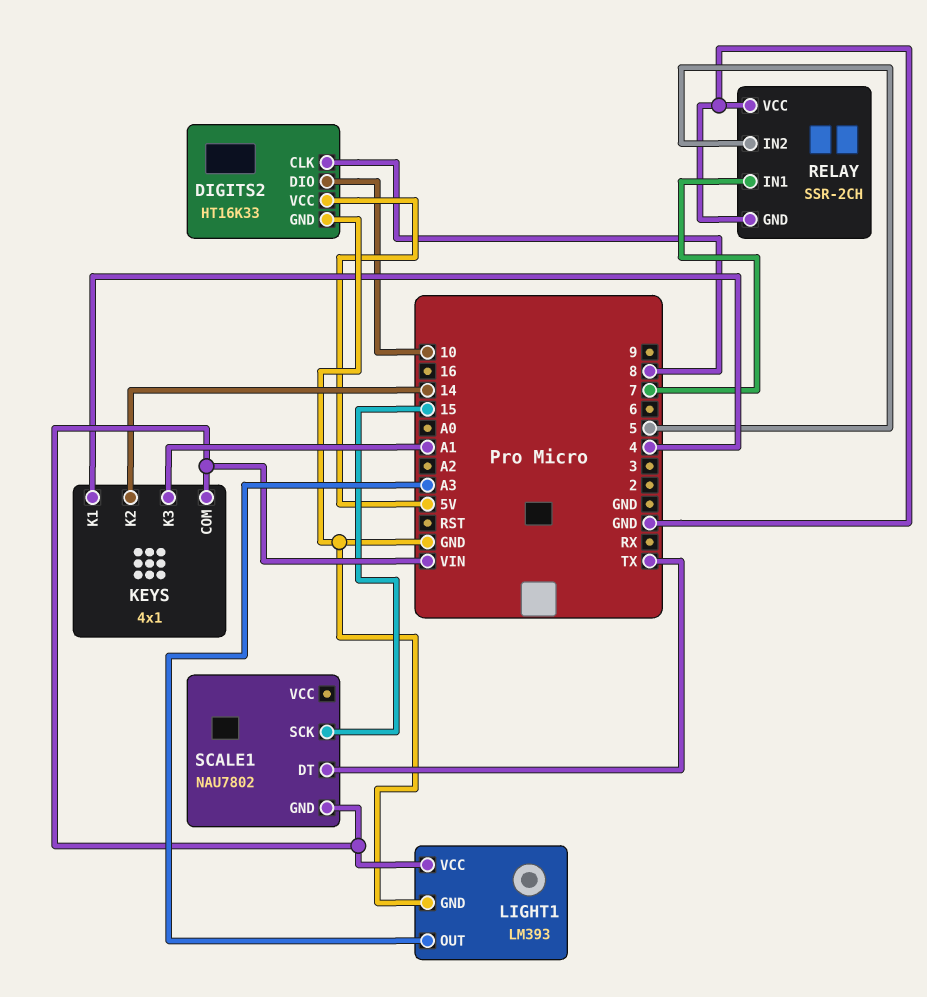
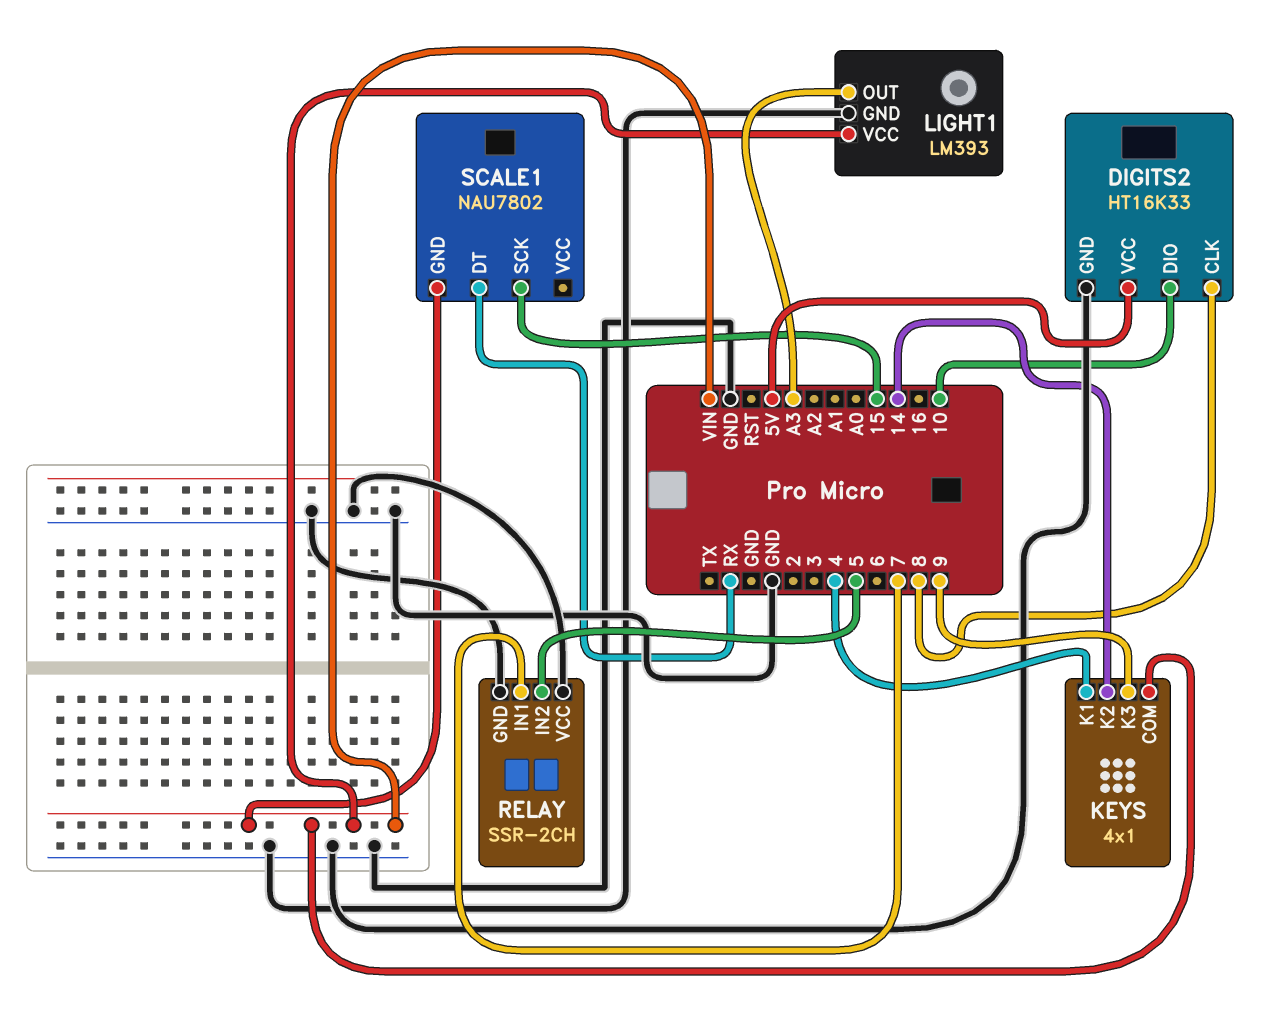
KEYS pin K3: A1 -> 9
SCALE1 pin DT: TX -> RX

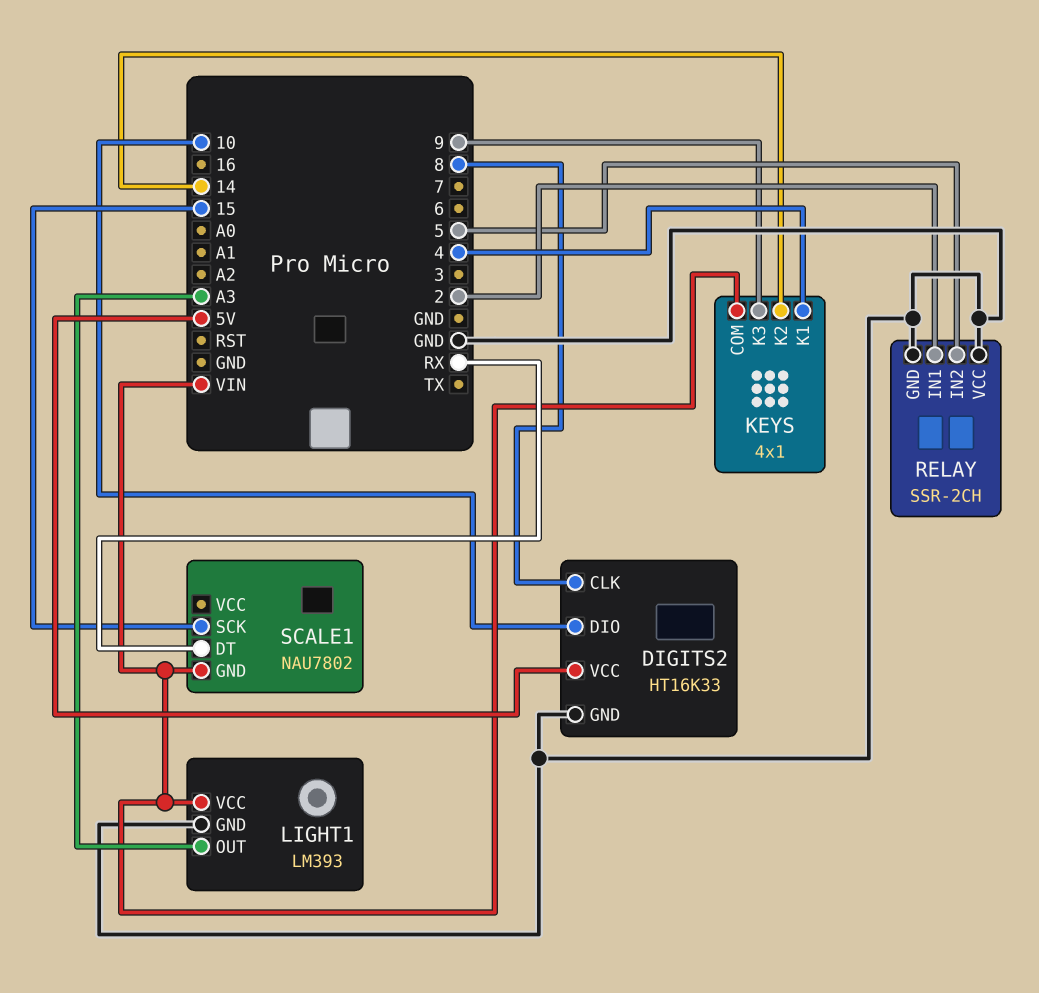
RELAY pin IN1: 7 -> 2

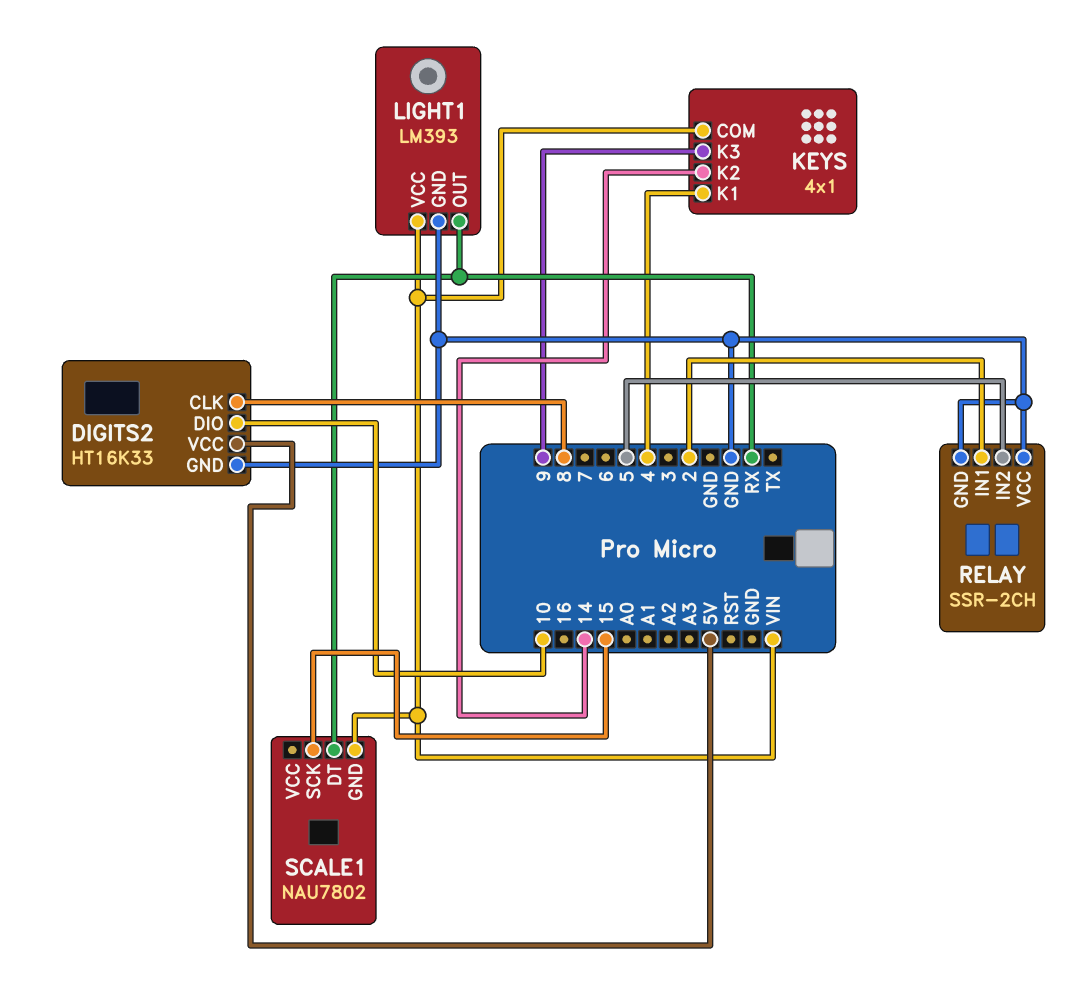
LIGHT1 pin OUT: A3 -> RX

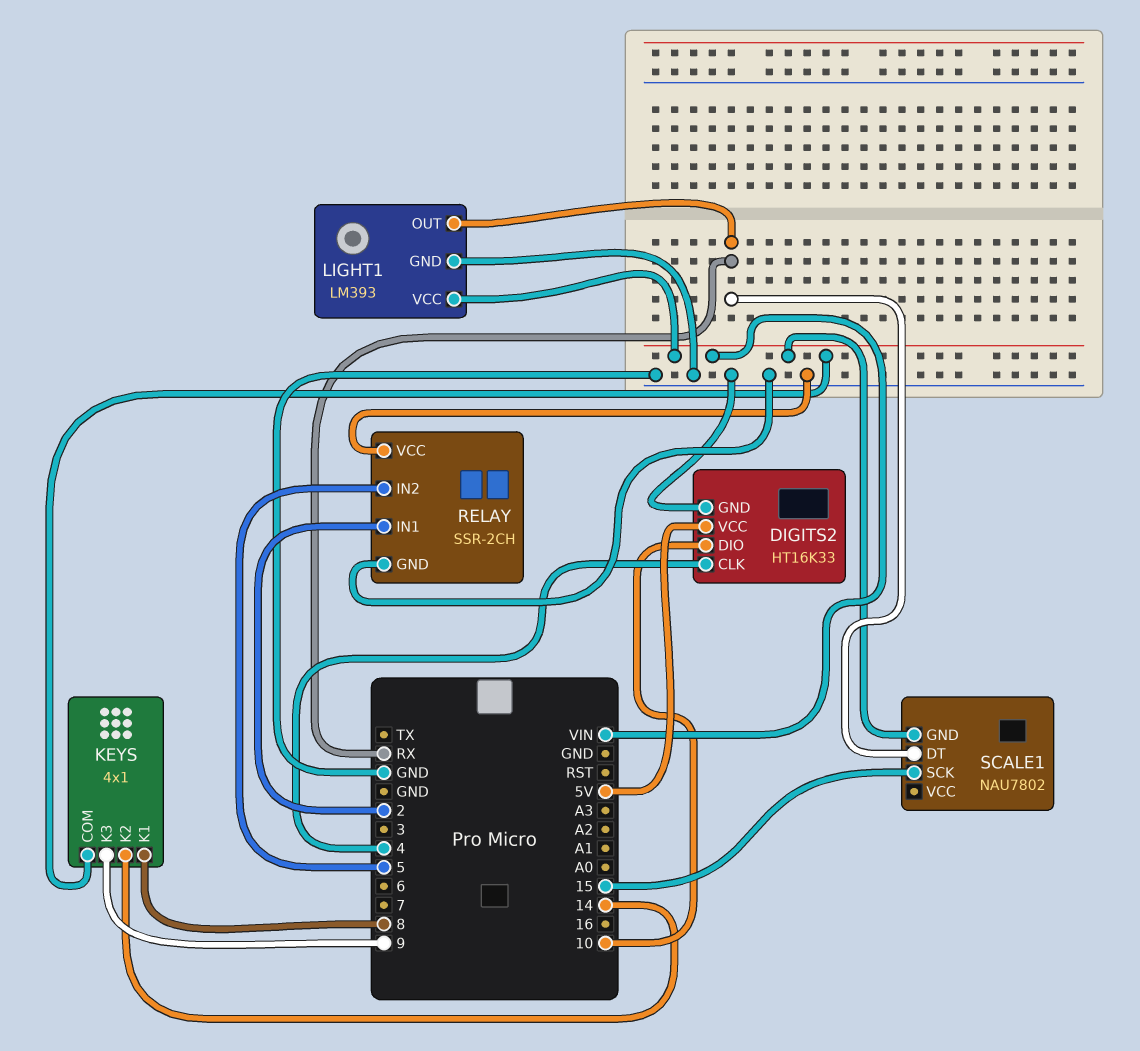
DIGITS2 pin CLK: 8 -> 4
KEYS pin K1: 4 -> 8

